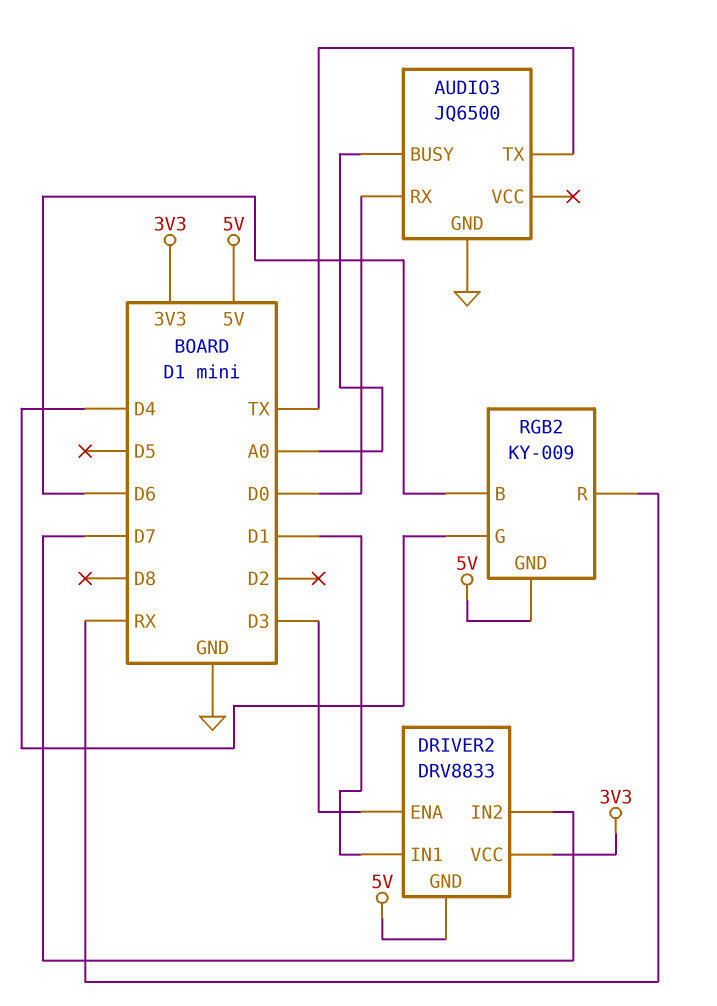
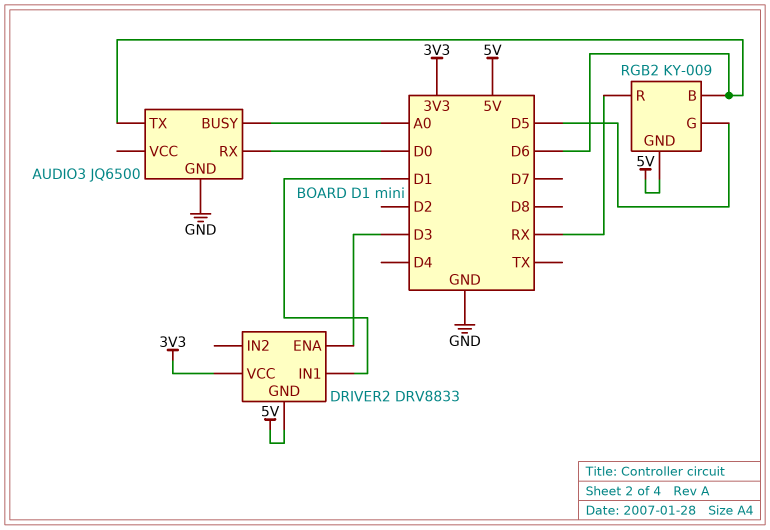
AUDIO3 pin TX: TX -> D6
DRIVER2 pin IN2: D7 -> none
RGB2 pin G: D4 -> D5

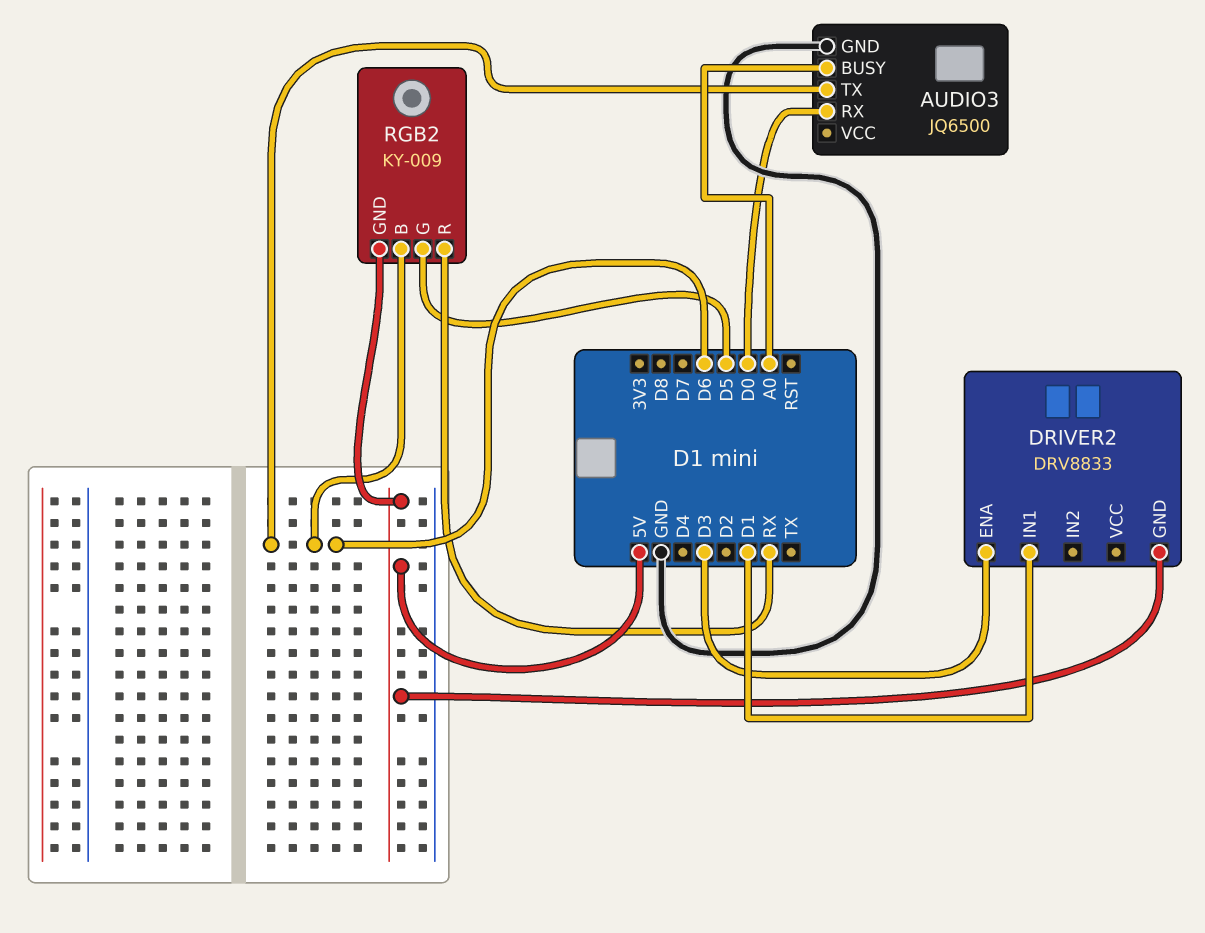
DRIVER2 pin VCC: 3V3 -> none

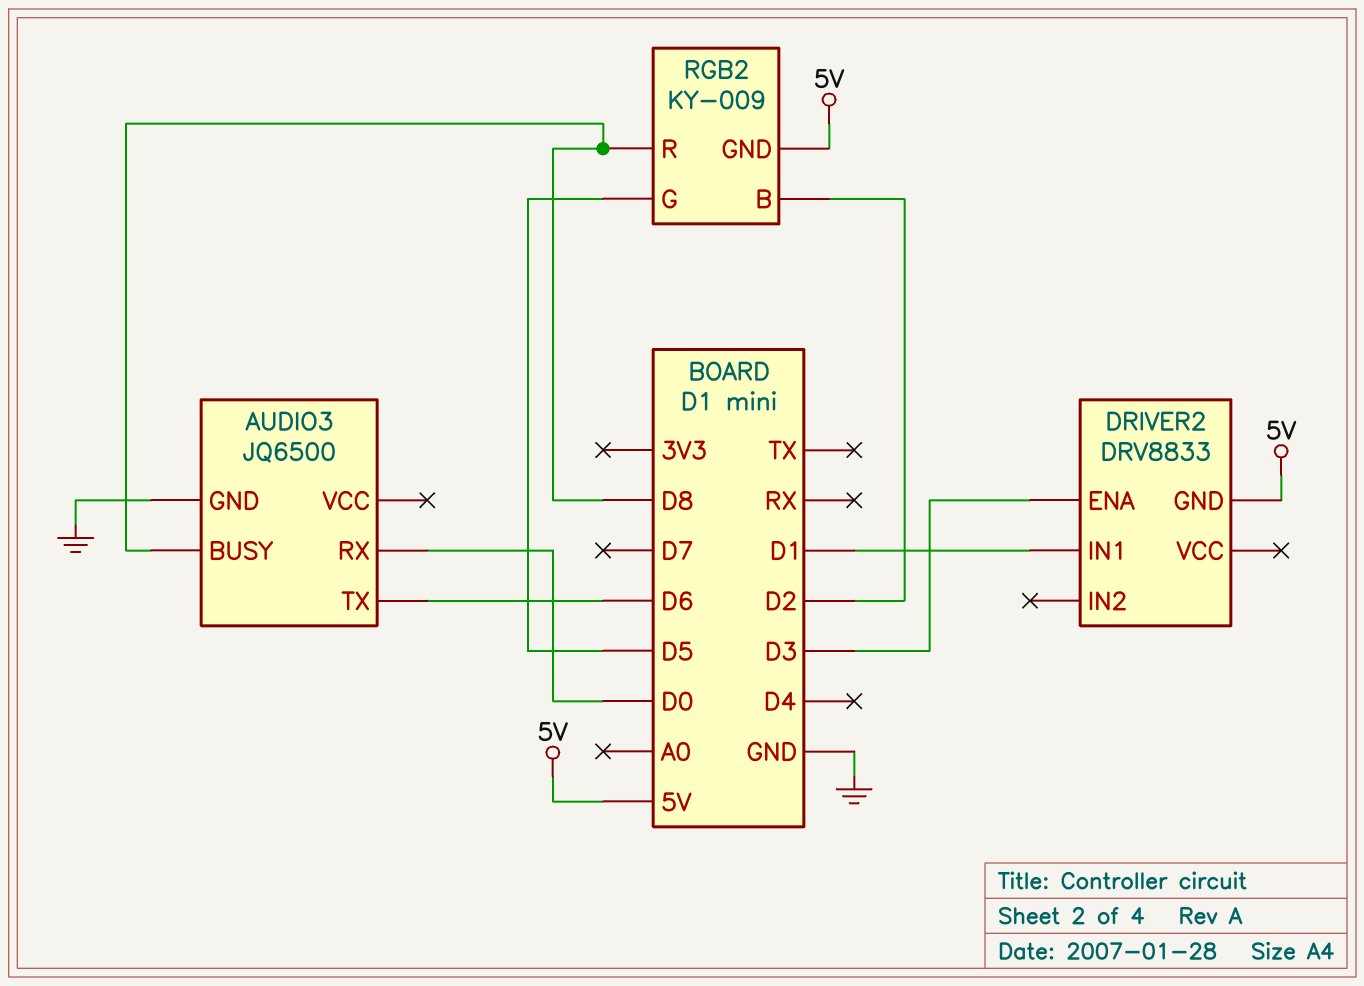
AUDIO3 pin BUSY: A0 -> D8
RGB2 pin B: D6 -> D2
RGB2 pin R: RX -> D8

